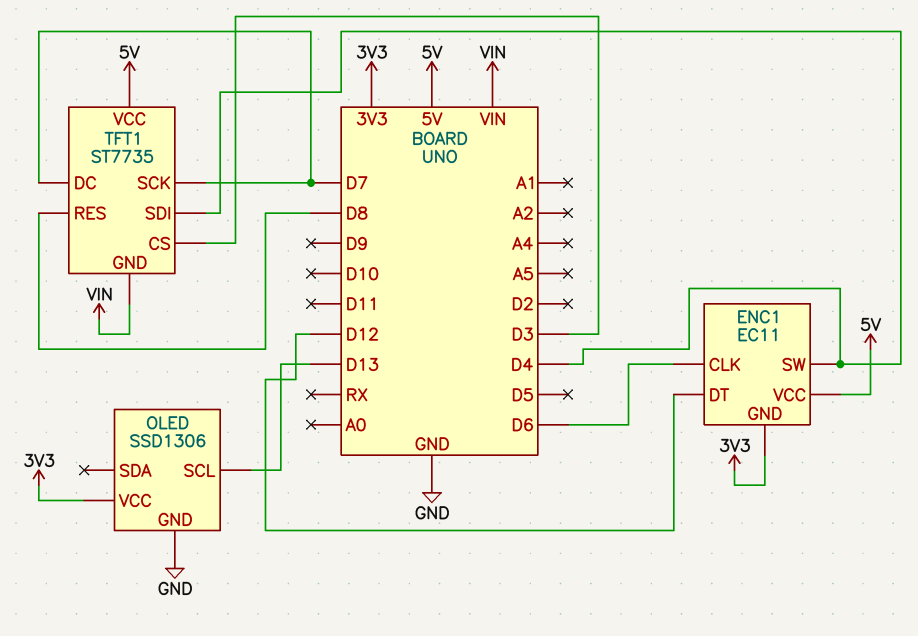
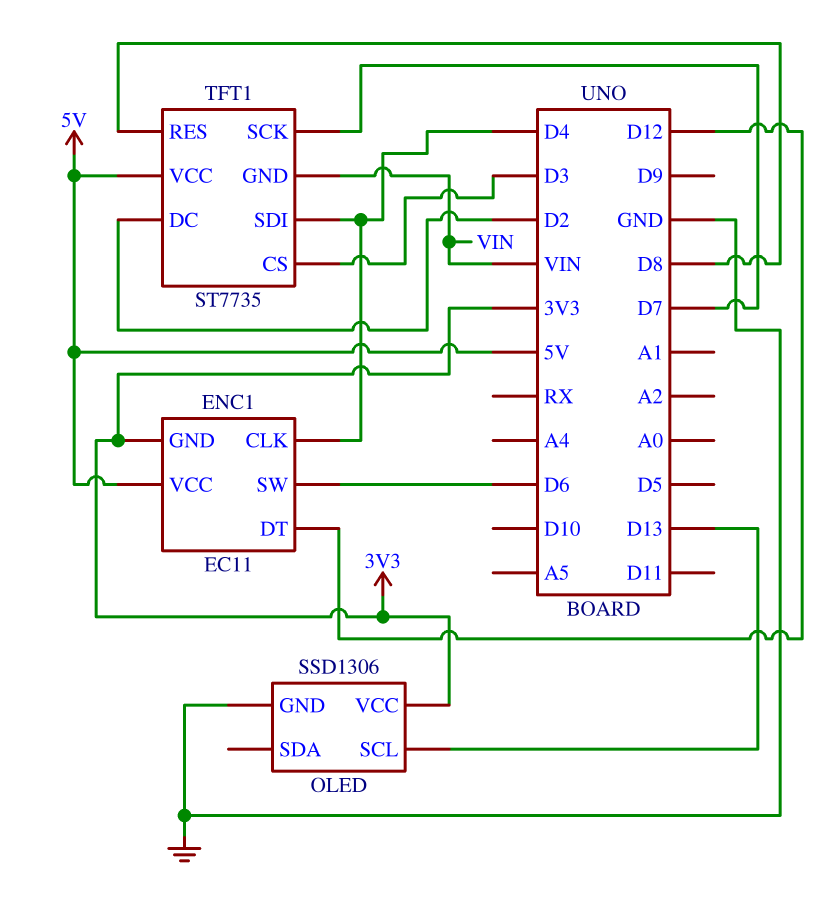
ENC1 pin CLK: D6 -> D4
ENC1 pin SW: D4 -> D6
TFT1 pin DC: D7 -> D2

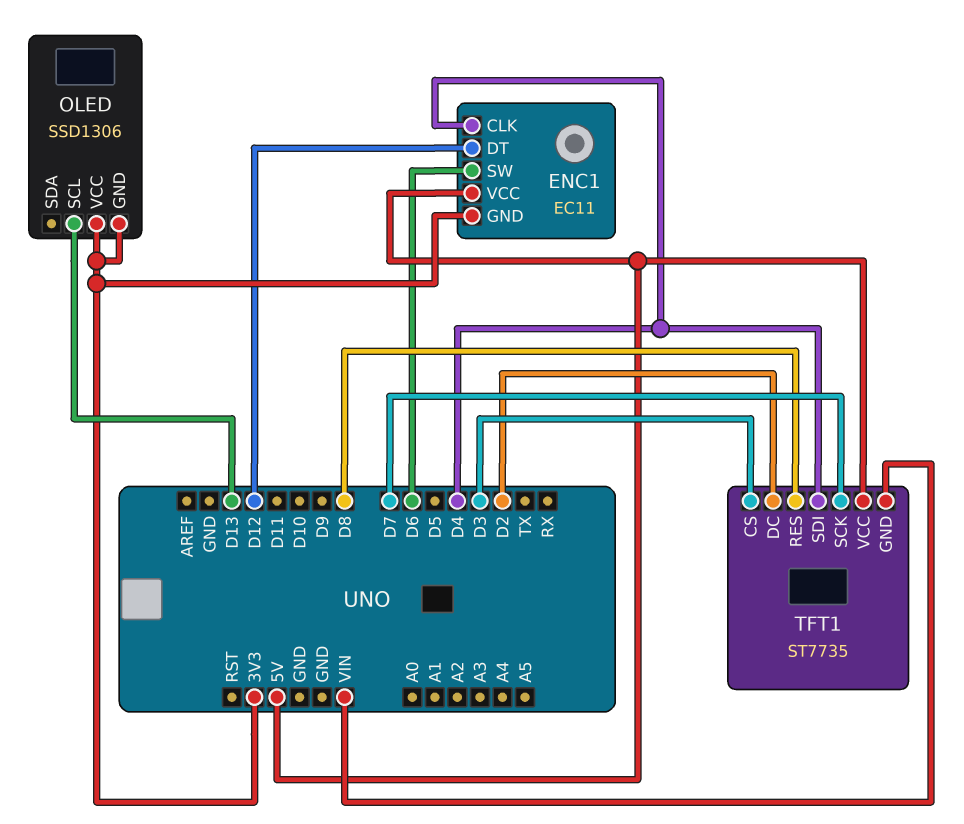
OLED pin GND: GND -> 3V3

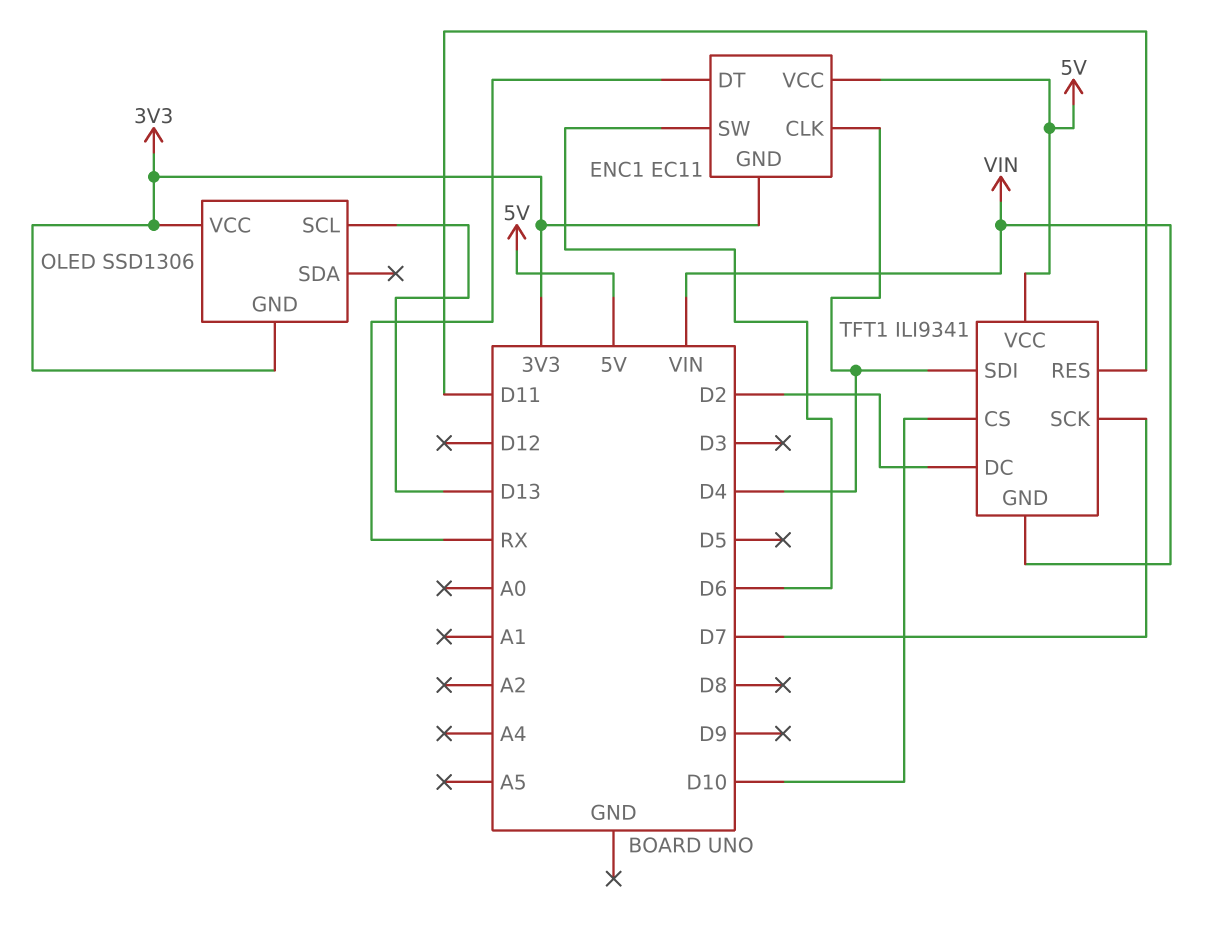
ENC1 pin DT: D12 -> RX
TFT1: ST7735 -> ILI9341
TFT1 pin CS: D3 -> D10
TFT1 pin RES: D8 -> D11

